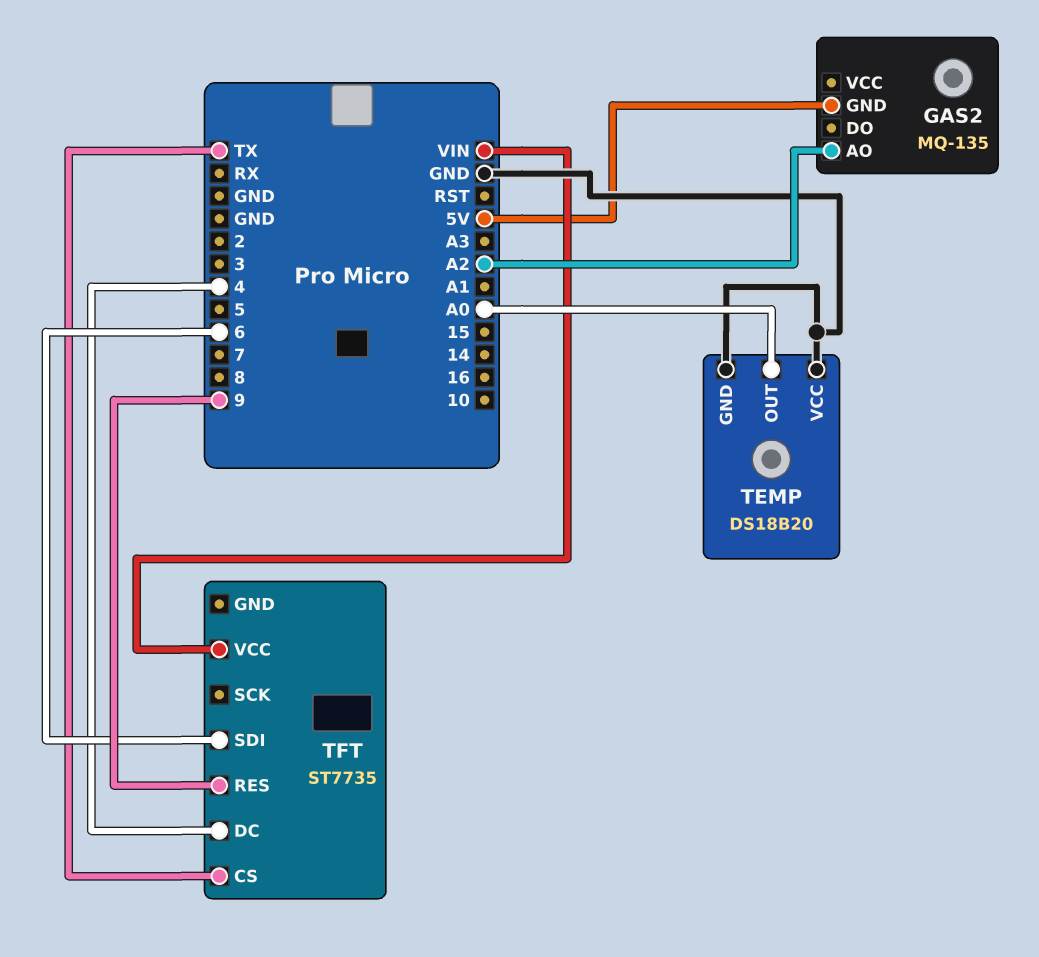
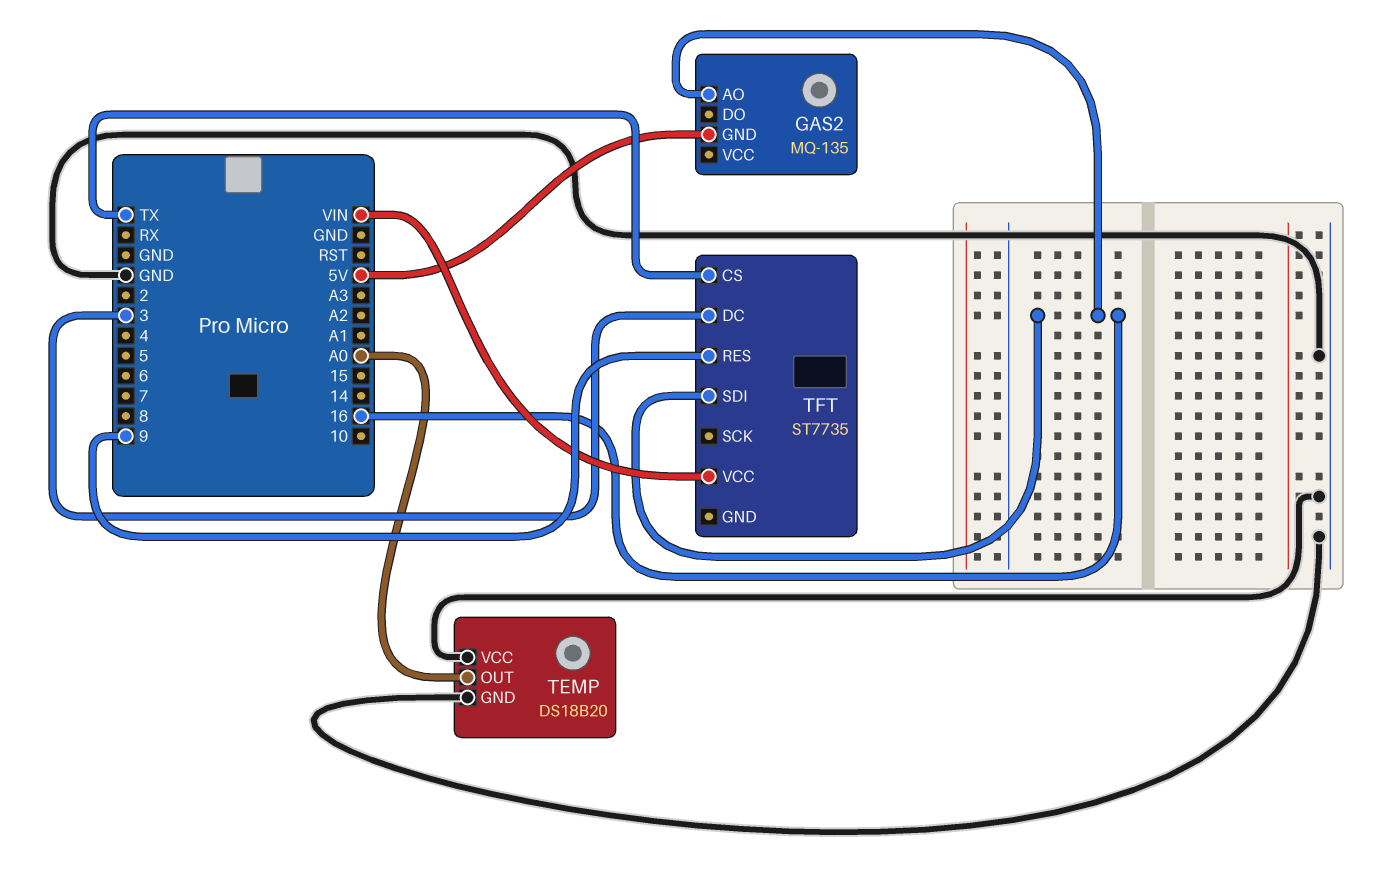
GAS2 pin AO: A2 -> 16
TFT pin DC: 4 -> 3
TFT pin SDI: 6 -> 16

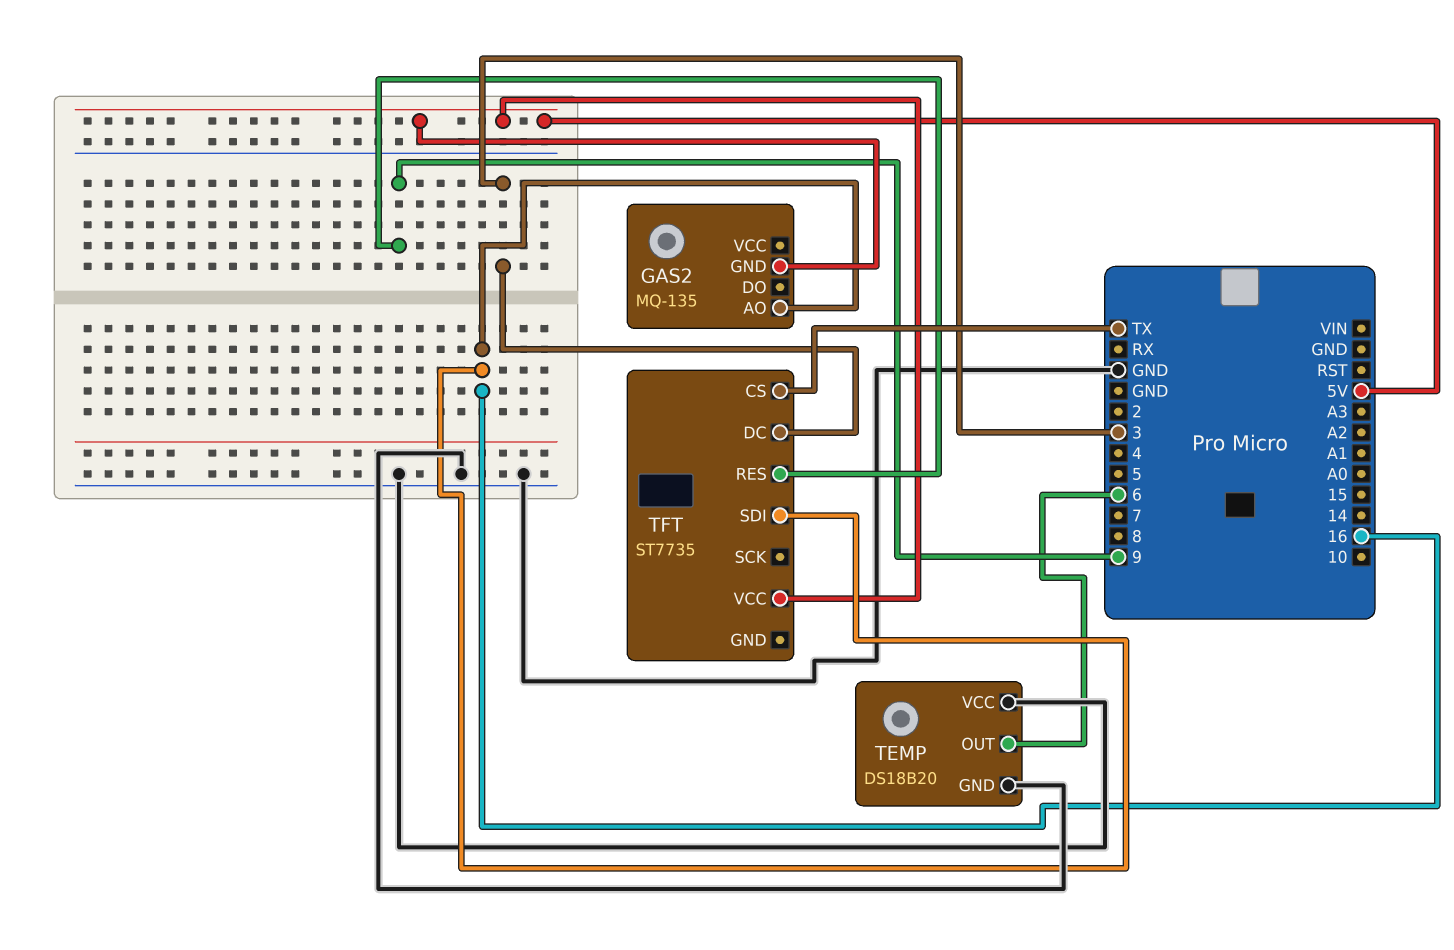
TEMP pin OUT: A0 -> 6
TFT pin VCC: VIN -> 5V

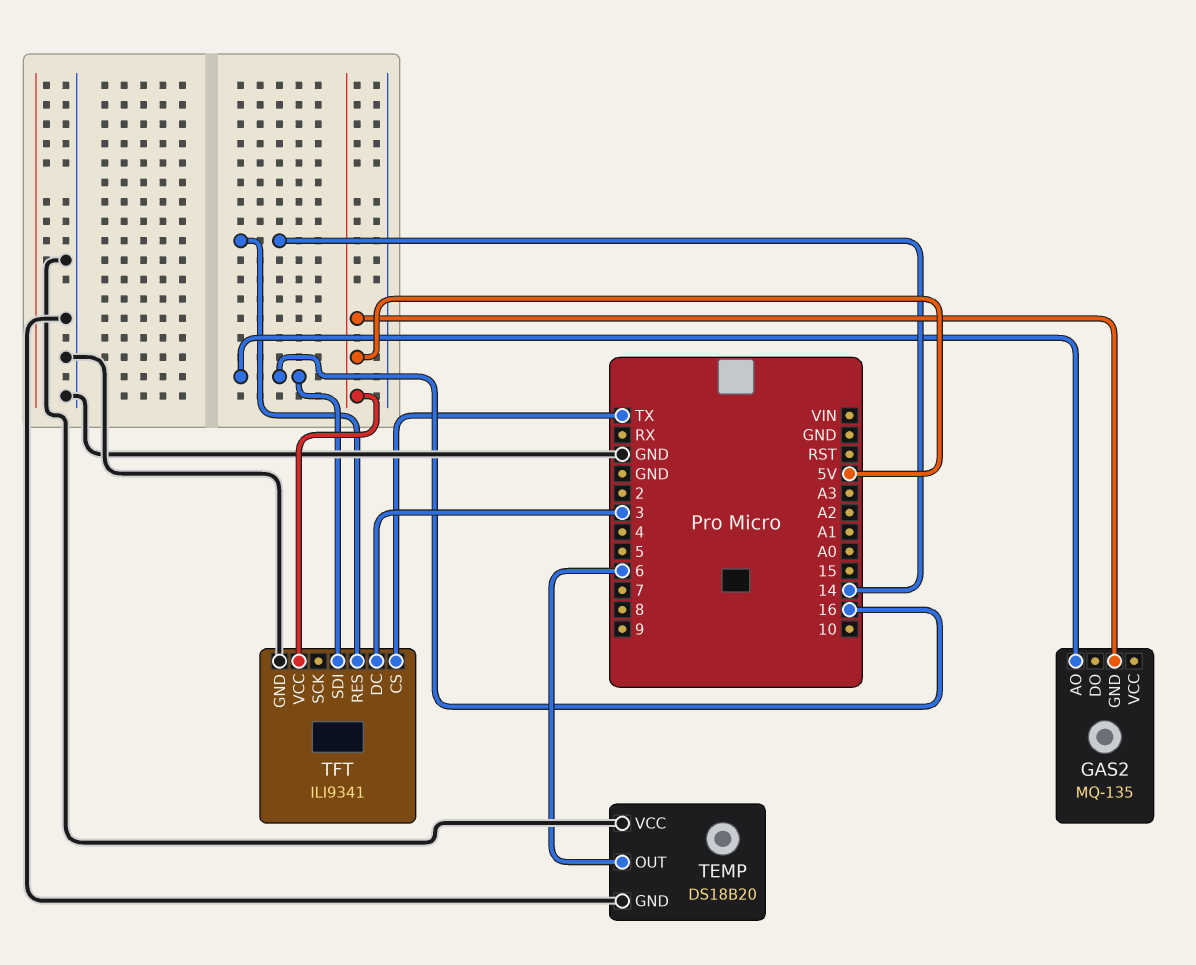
TFT: ST7735 -> ILI9341
TFT pin GND: none -> GND
TFT pin RES: 9 -> 14

